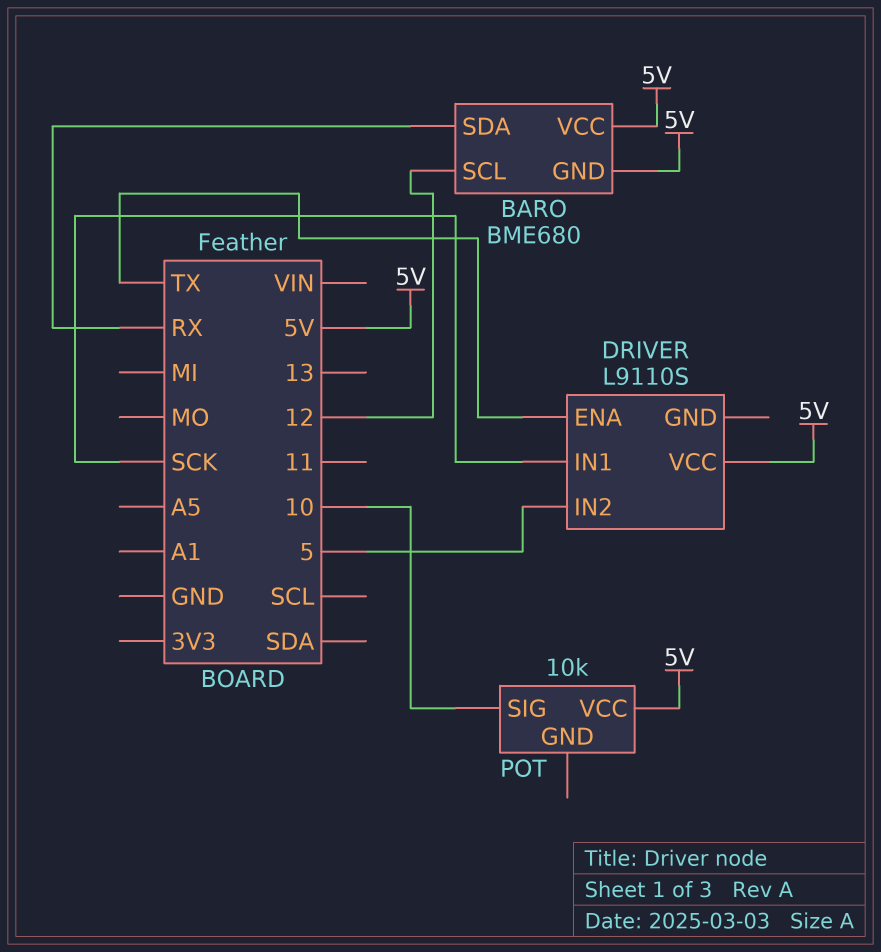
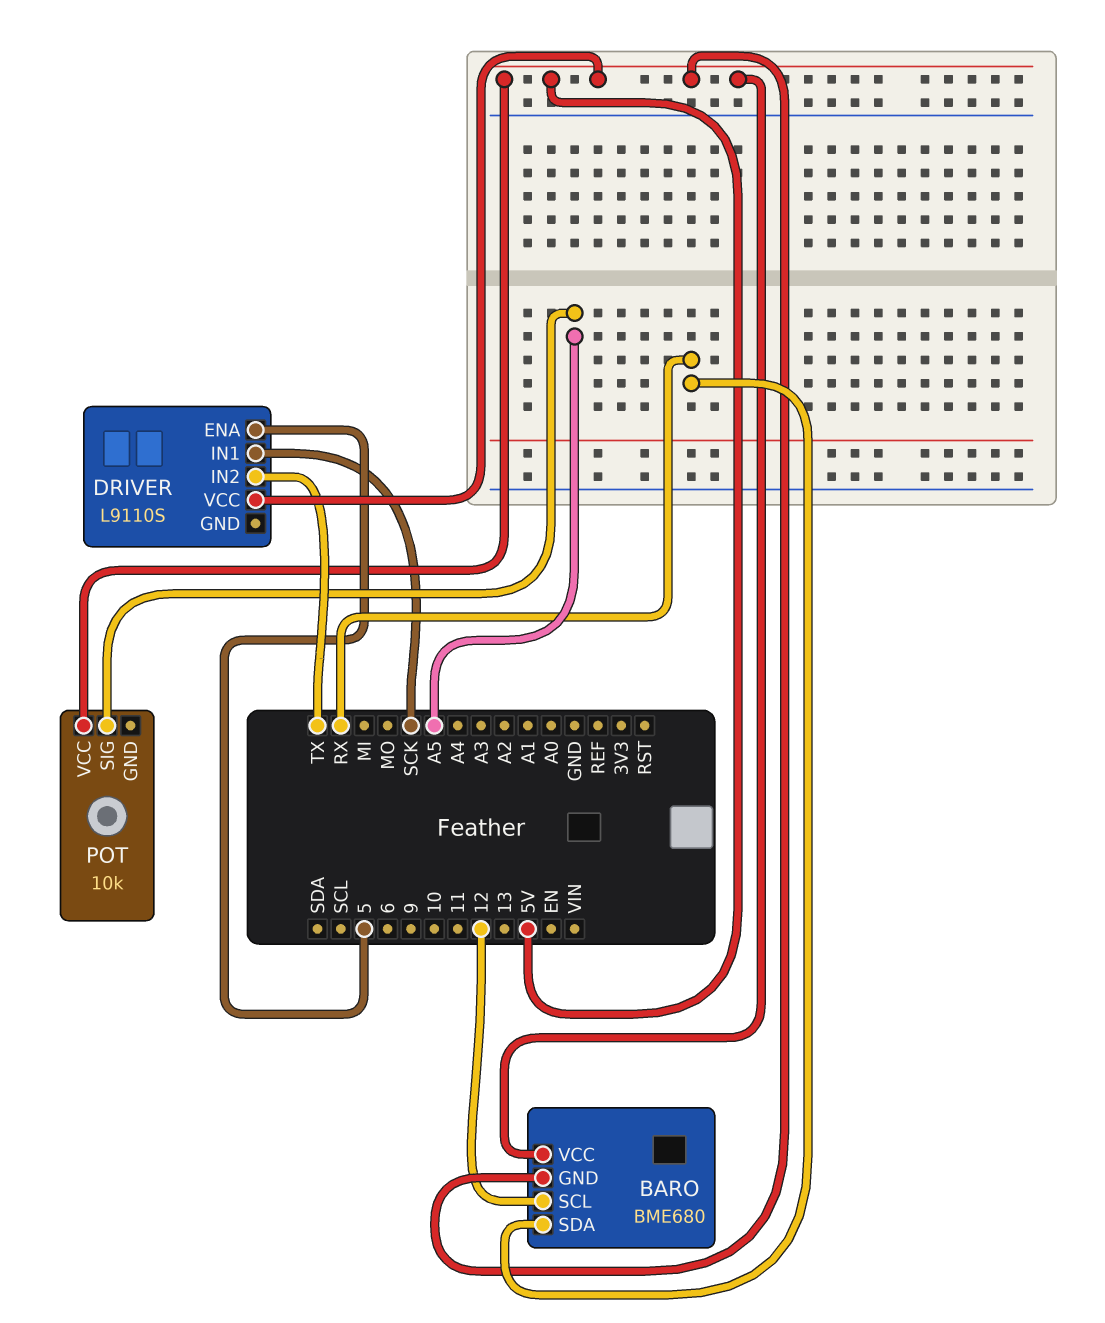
DRIVER pin ENA: TX -> 5
DRIVER pin IN2: 5 -> TX
POT pin SIG: 10 -> A5

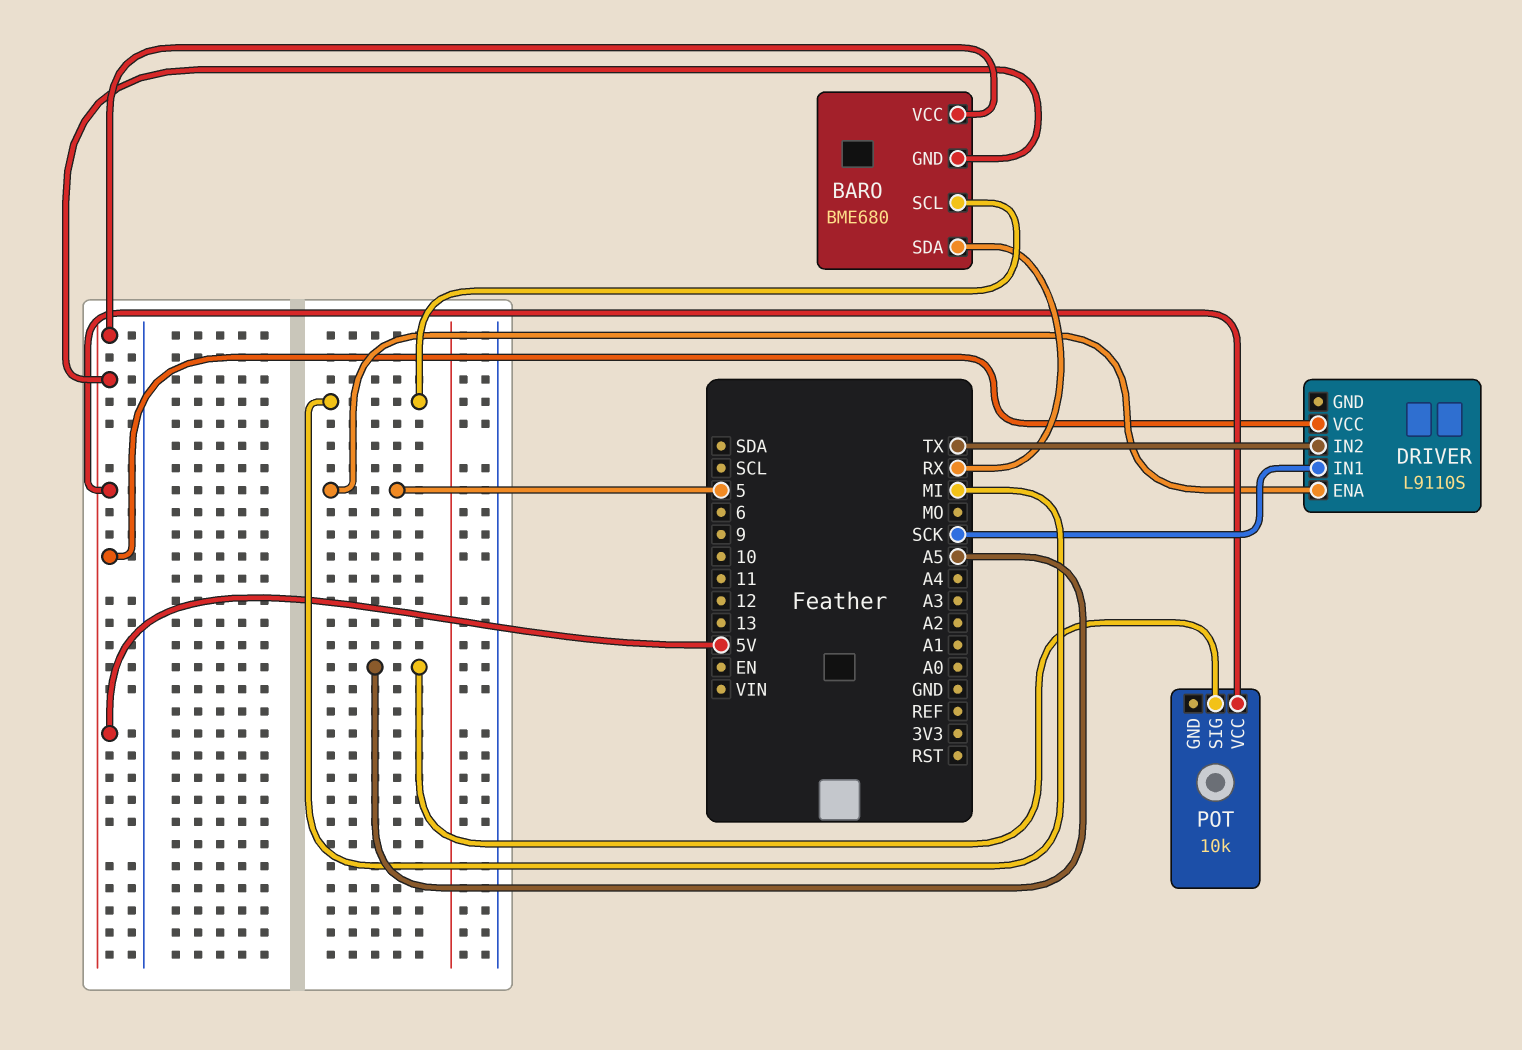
BARO pin SCL: 12 -> MI

